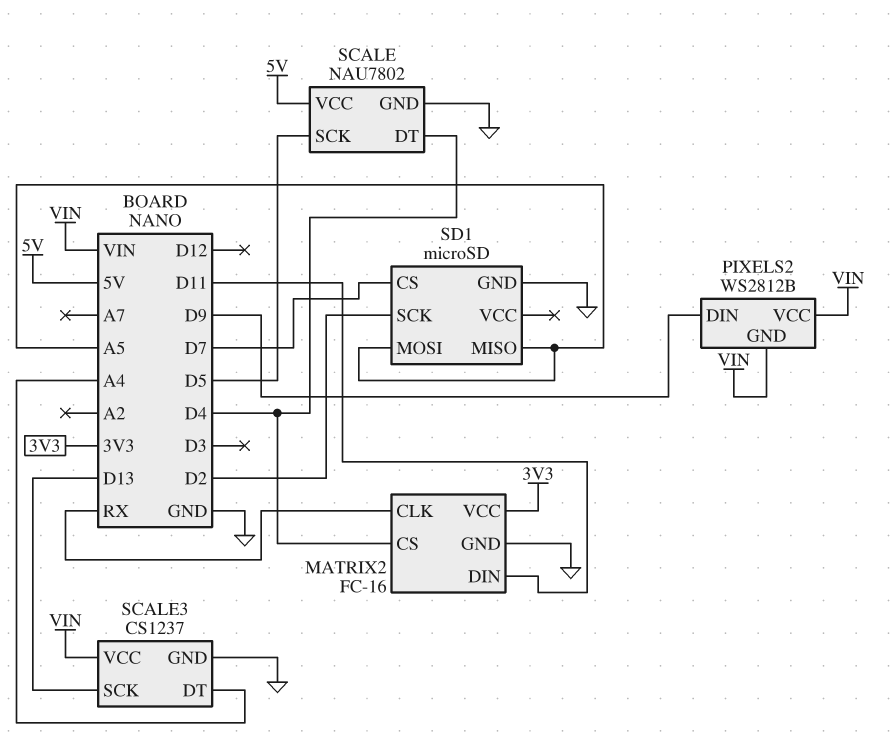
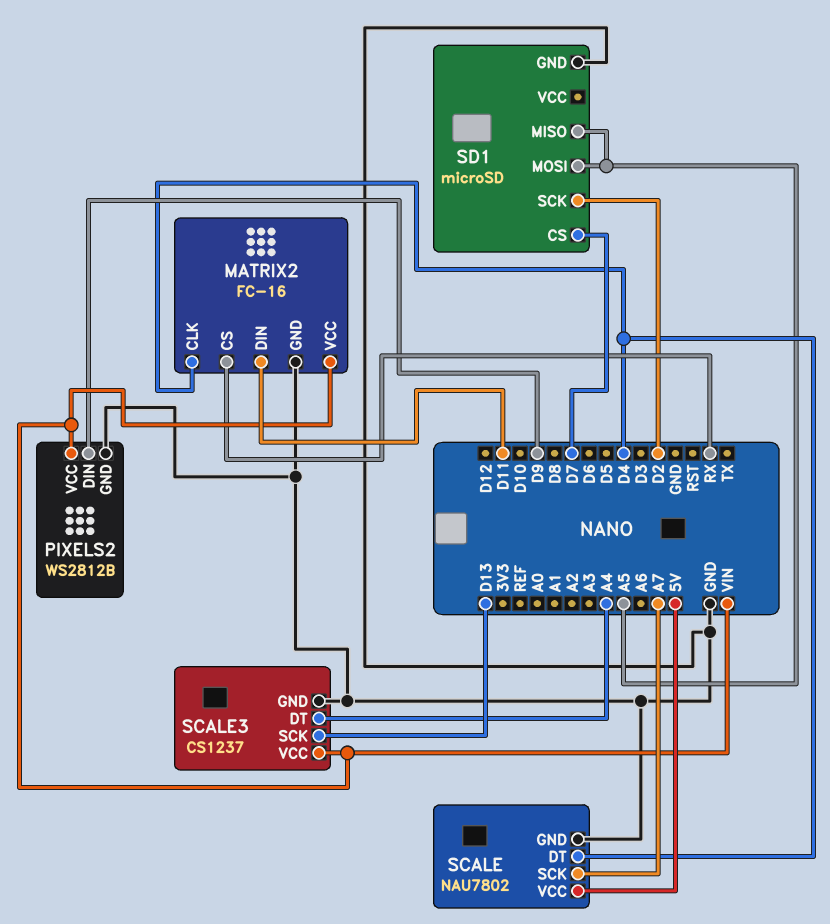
MATRIX2 pin CLK: RX -> D4
MATRIX2 pin CS: D4 -> RX
MATRIX2 pin VCC: 3V3 -> VIN
PIXELS2 pin GND: VIN -> GND
SCALE pin SCK: D5 -> A7

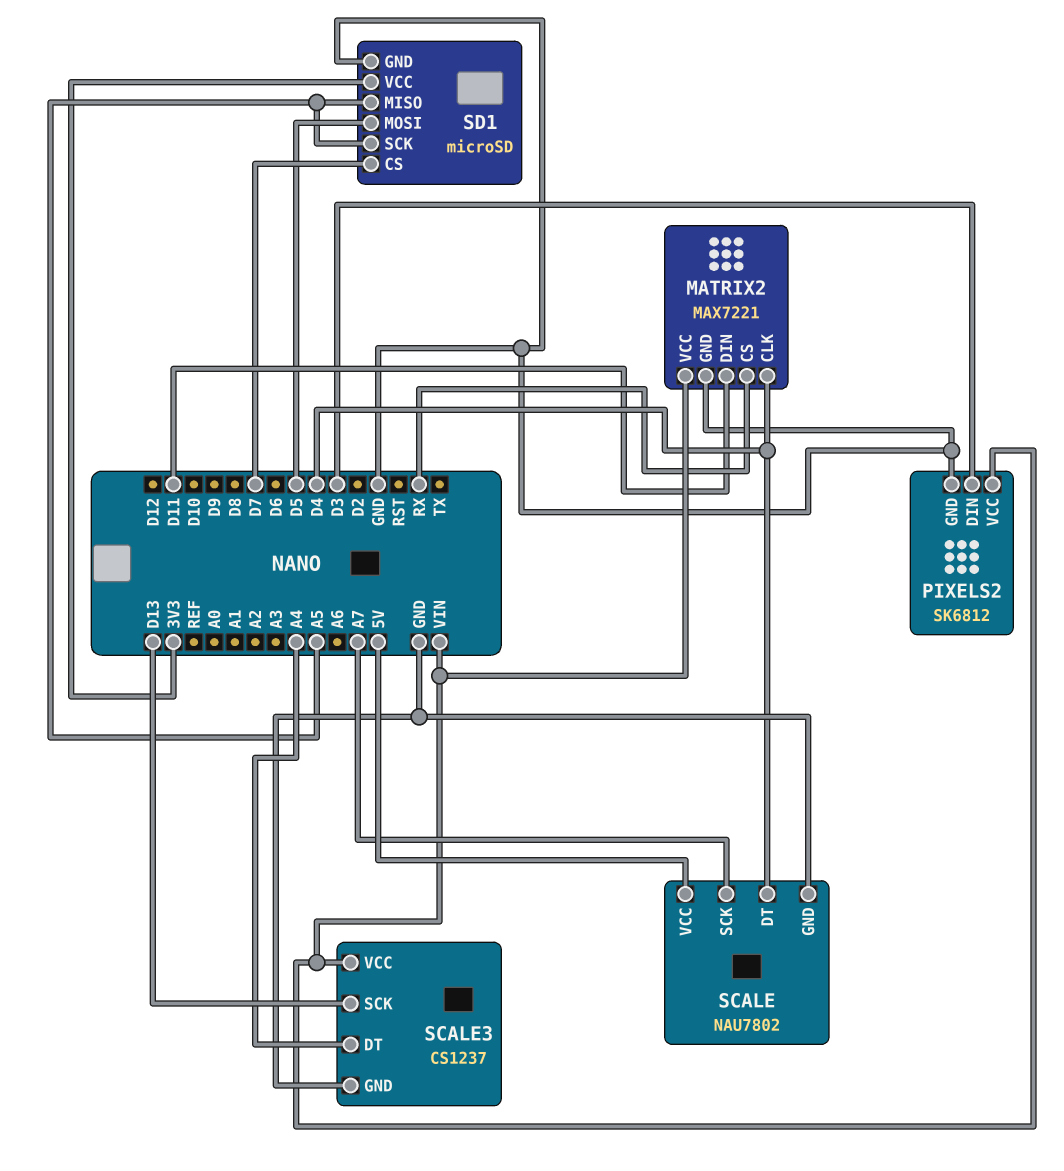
MATRIX2: FC-16 -> MAX7221
PIXELS2: WS2812B -> SK6812
PIXELS2 pin DIN: D9 -> D3
SD1 pin MOSI: A5 -> D5
SD1 pin SCK: D2 -> A5
SD1 pin VCC: none -> 3V3

